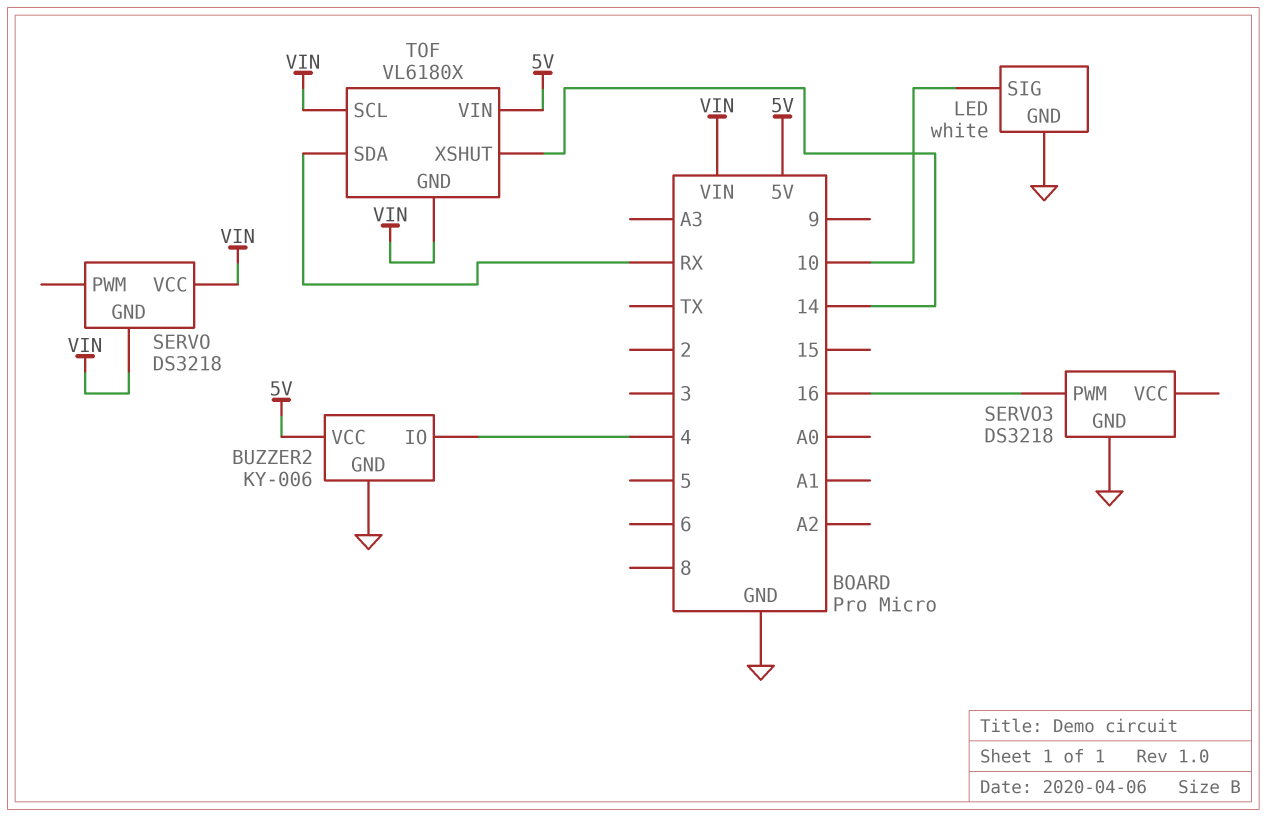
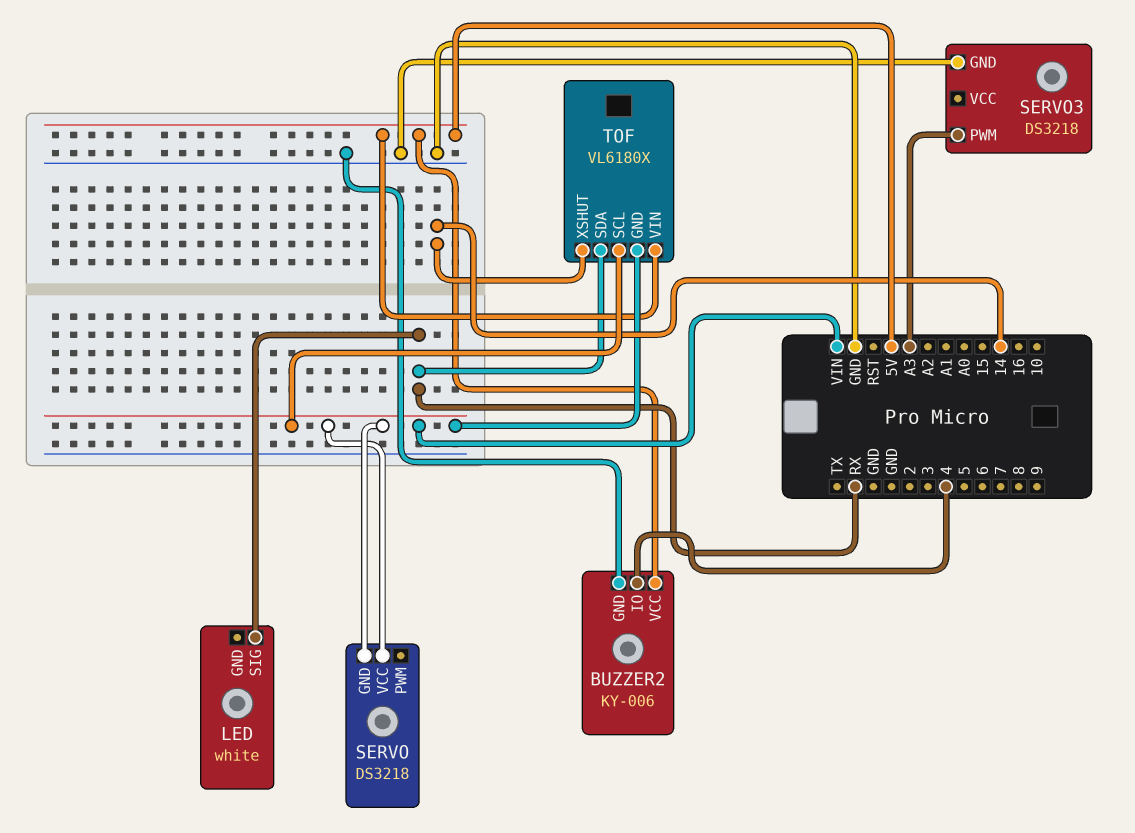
LED pin GND: GND -> none
LED pin SIG: 10 -> RX
SERVO3 pin PWM: 16 -> A3

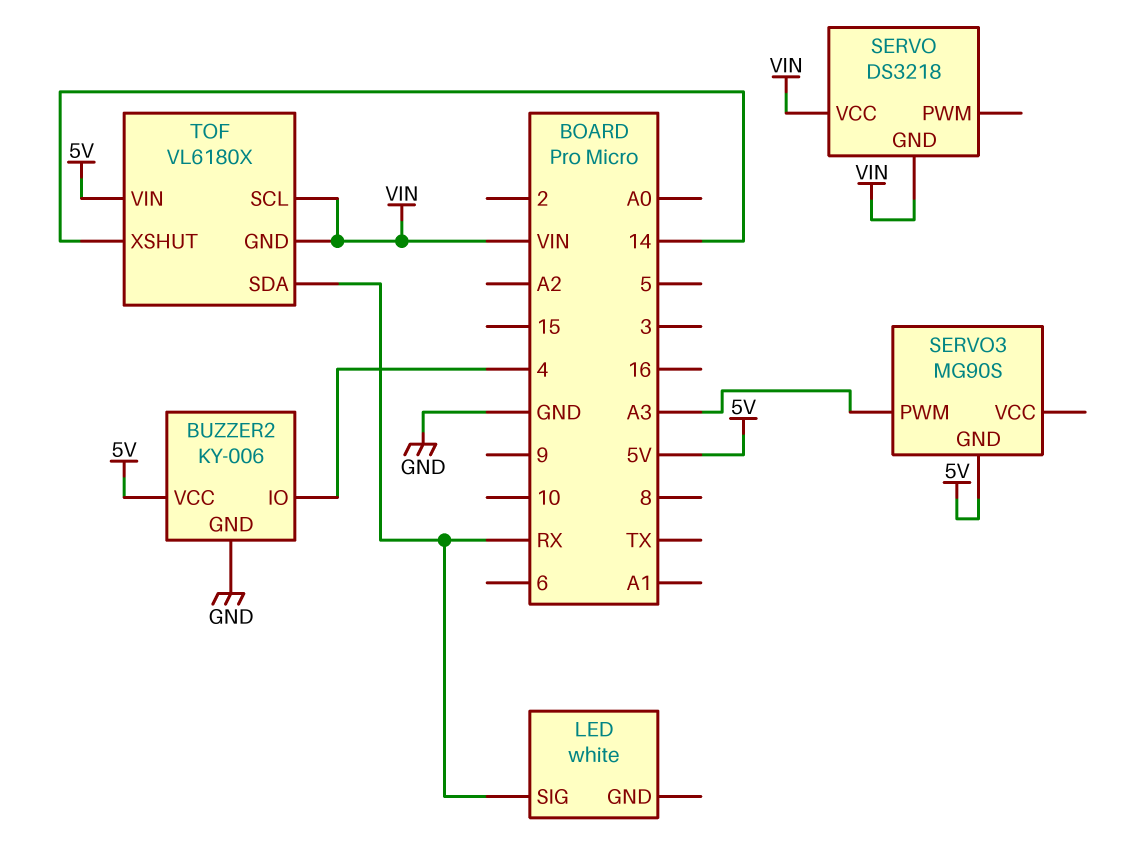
SERVO3: DS3218 -> MG90S
SERVO3 pin GND: GND -> 5V

